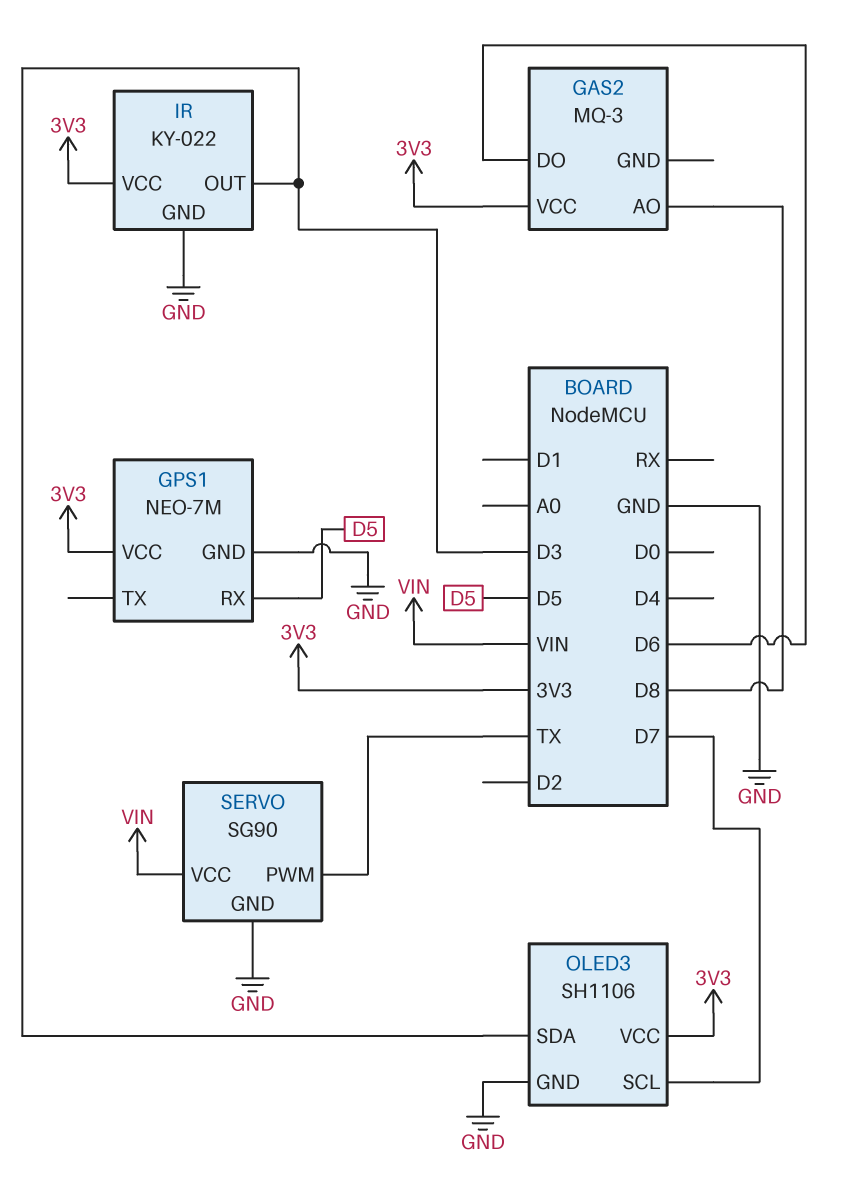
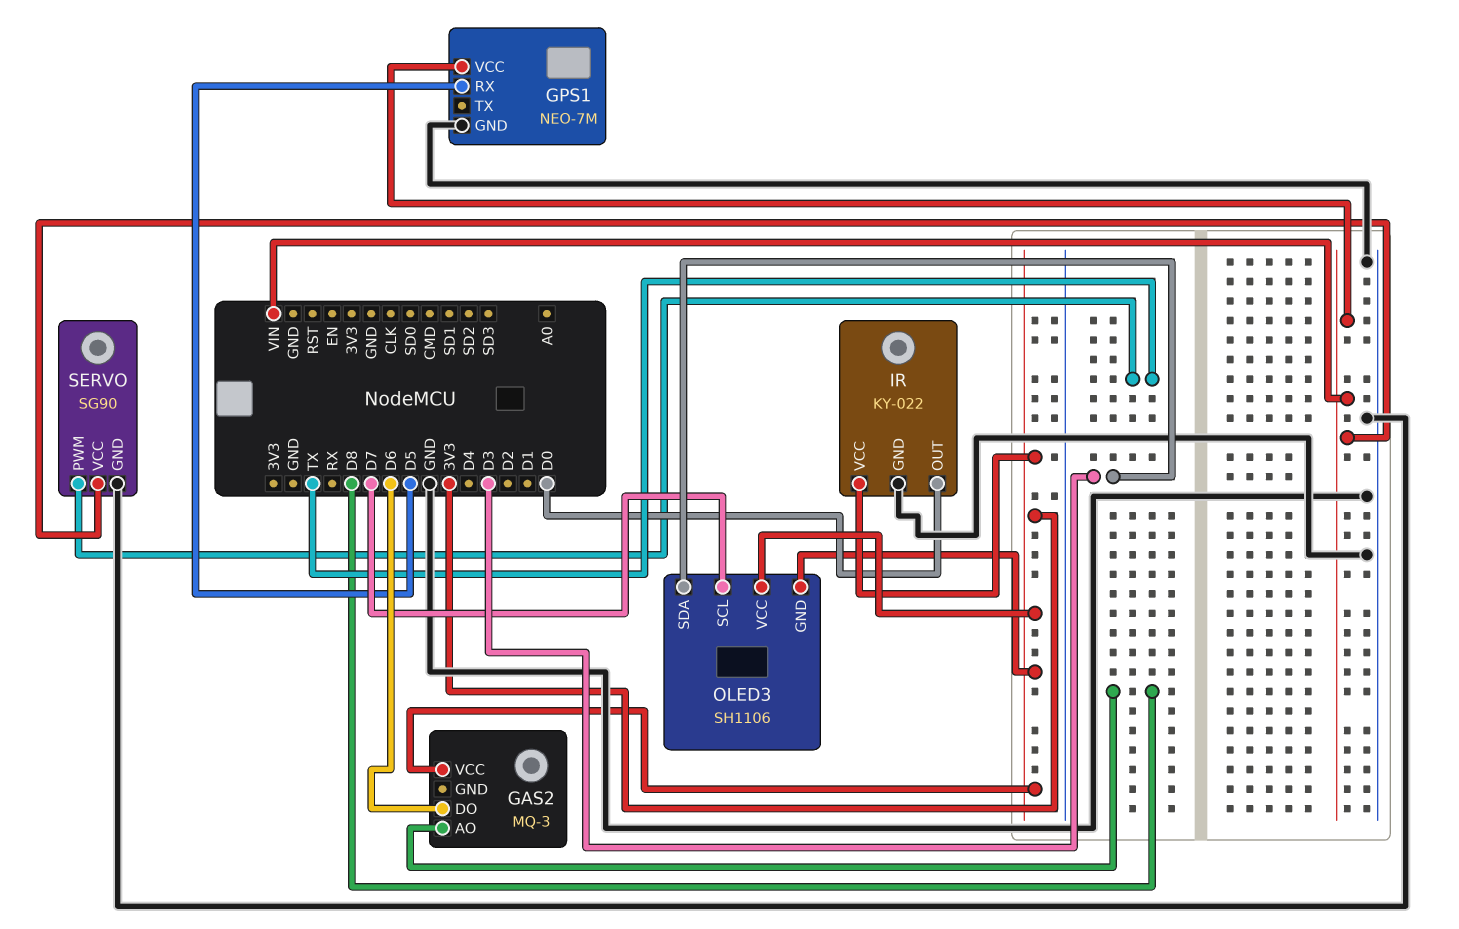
GPS1 pin VCC: 3V3 -> VIN
IR pin OUT: D3 -> D0
OLED3 pin GND: GND -> 3V3

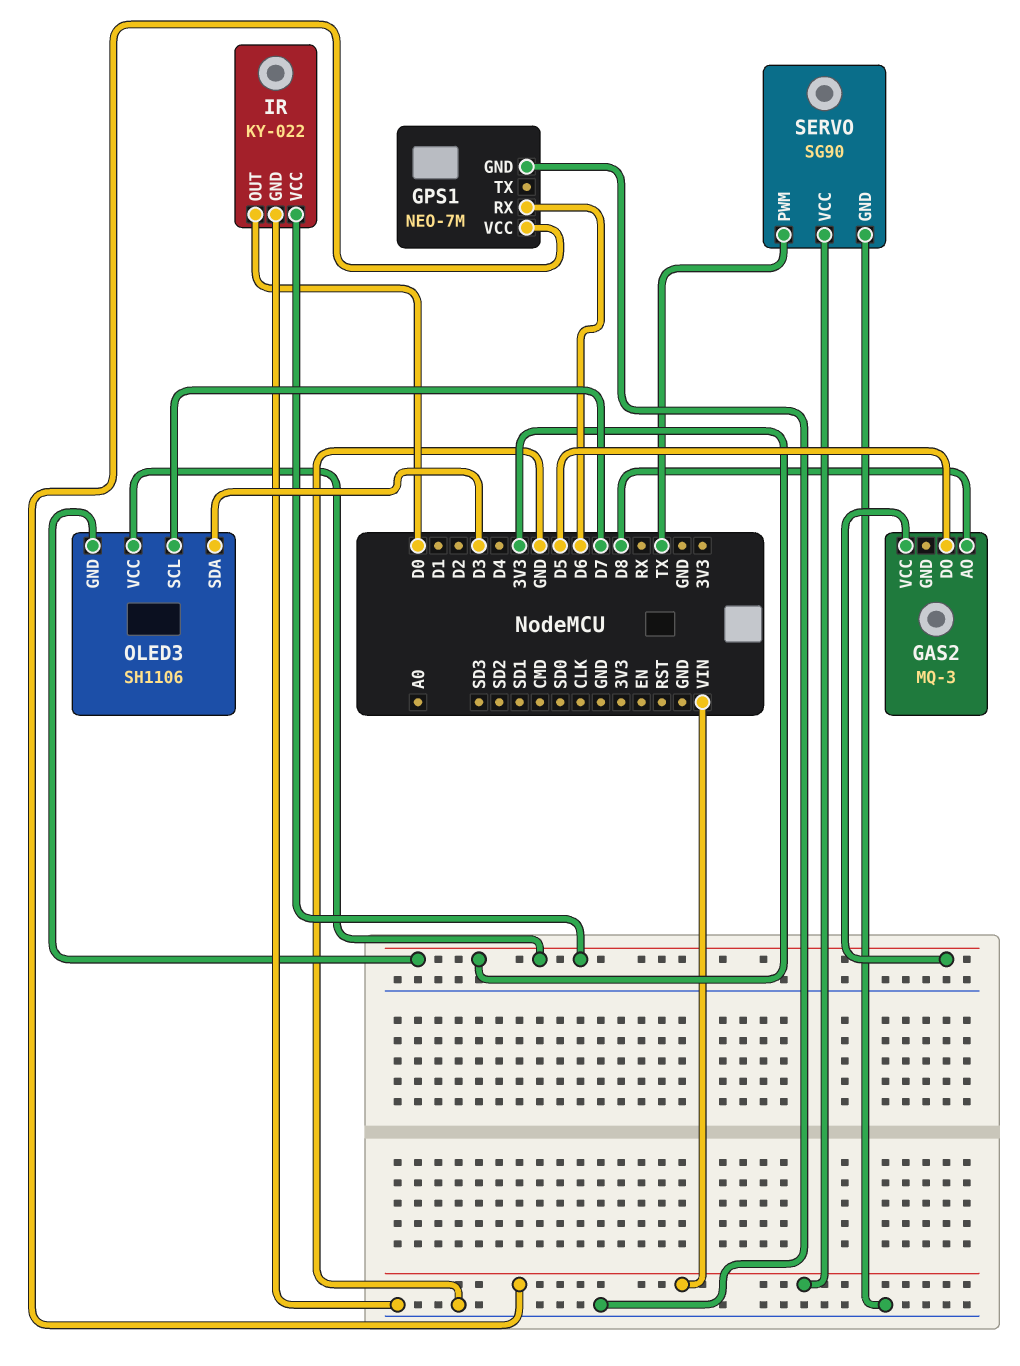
GAS2 pin DO: D6 -> D5
GPS1 pin RX: D5 -> D6

